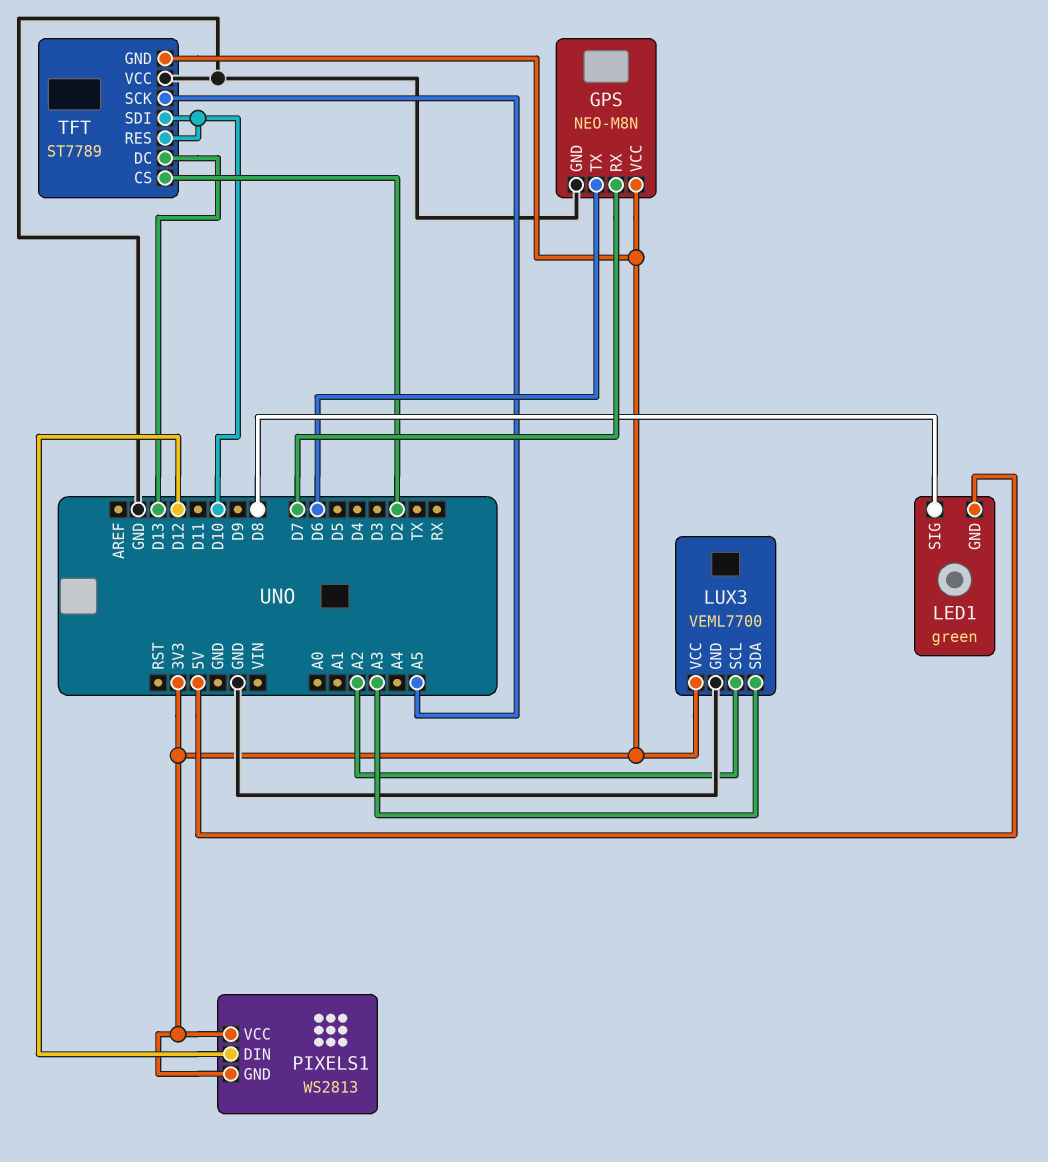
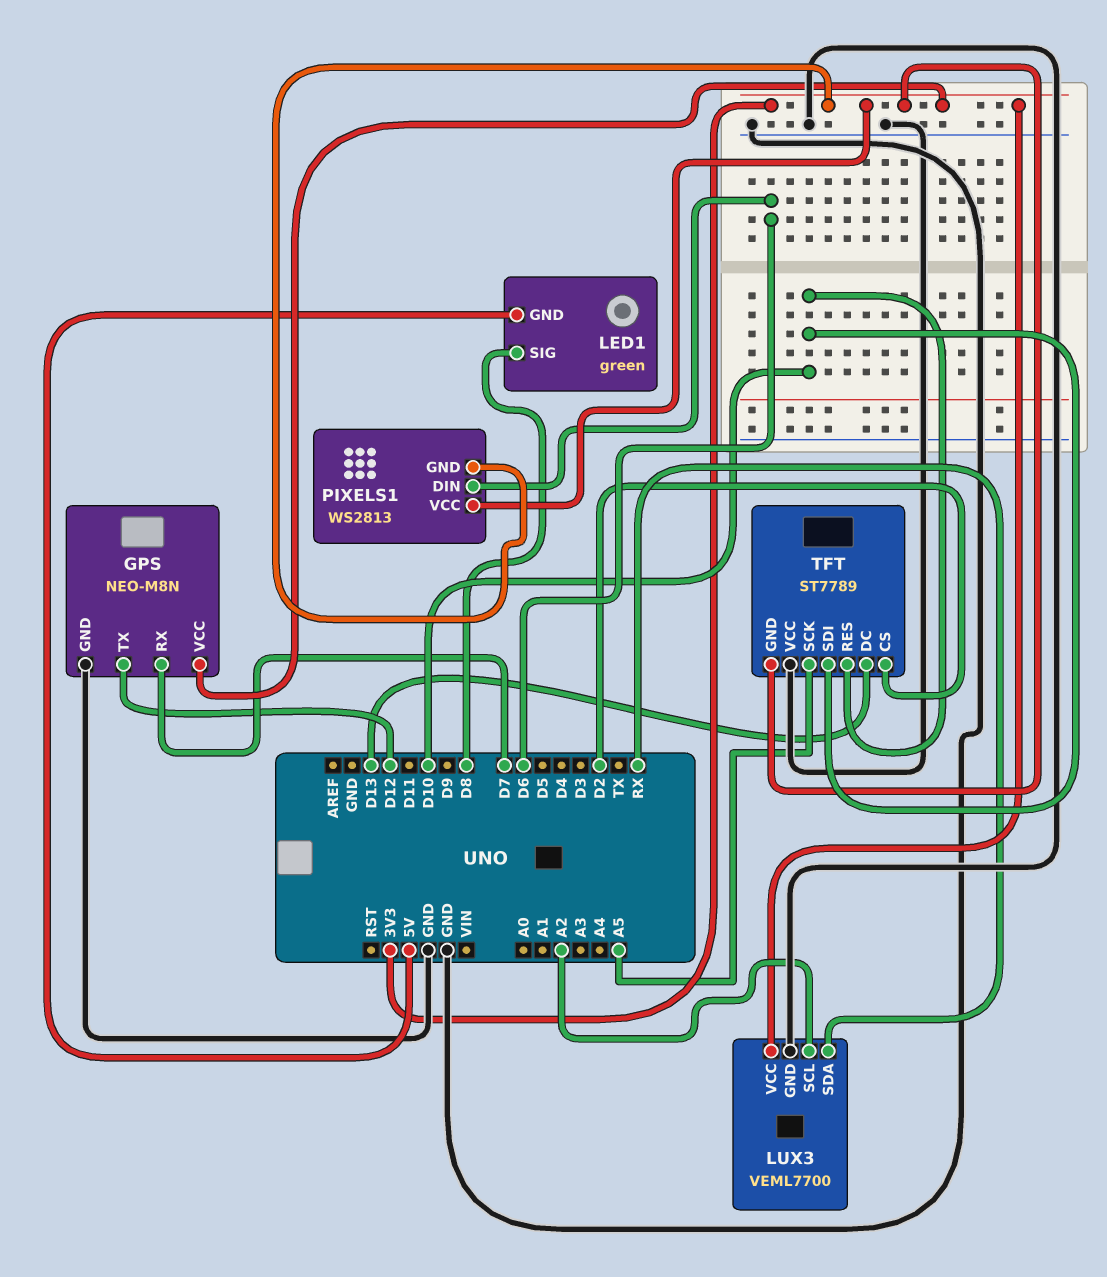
GPS pin TX: D6 -> D12
LUX3 pin SDA: A3 -> RX
PIXELS1 pin DIN: D12 -> D6

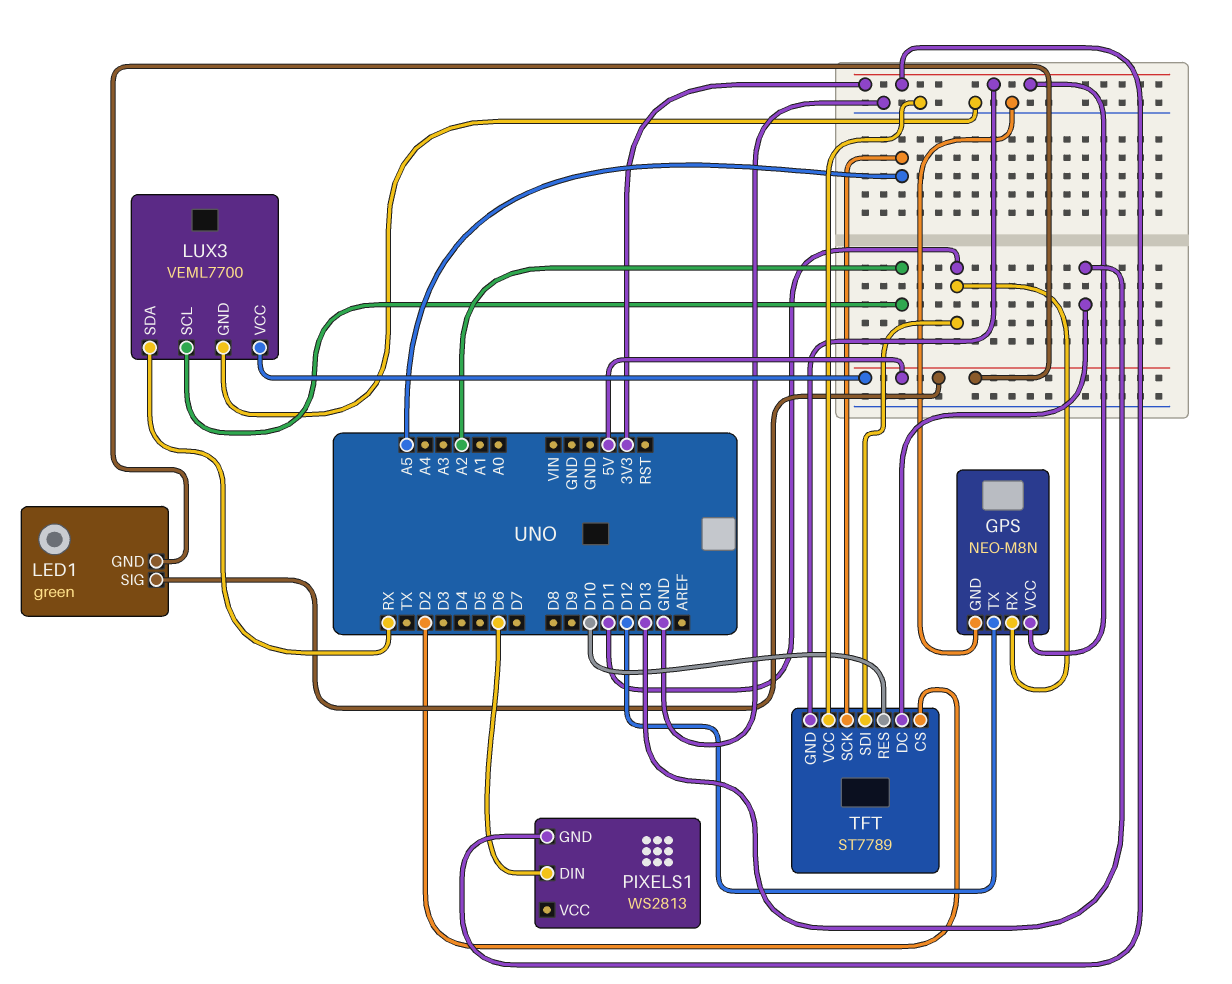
GPS pin RX: D7 -> D11
LED1 pin SIG: D8 -> 5V
LUX3 pin VCC: 3V3 -> 5V
PIXELS1 pin VCC: 3V3 -> none
TFT pin SDI: D10 -> D11

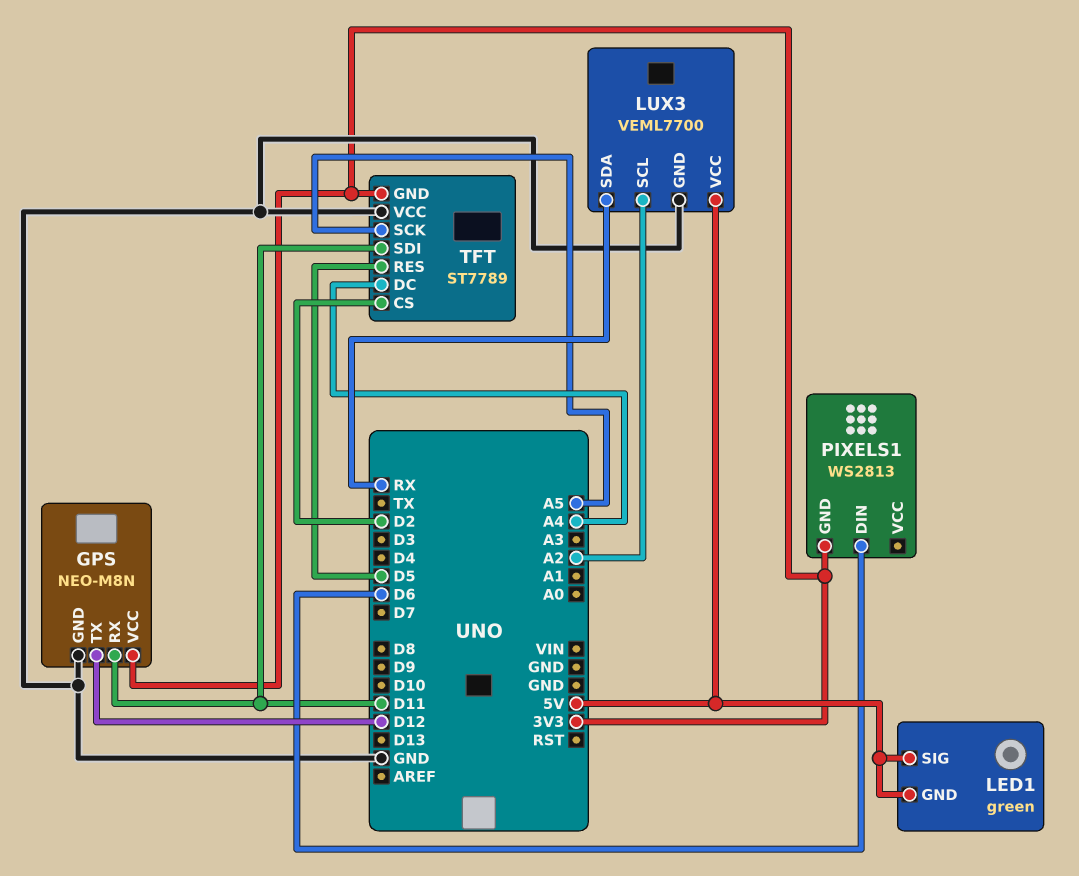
TFT pin DC: D13 -> A4
TFT pin RES: D10 -> D5

